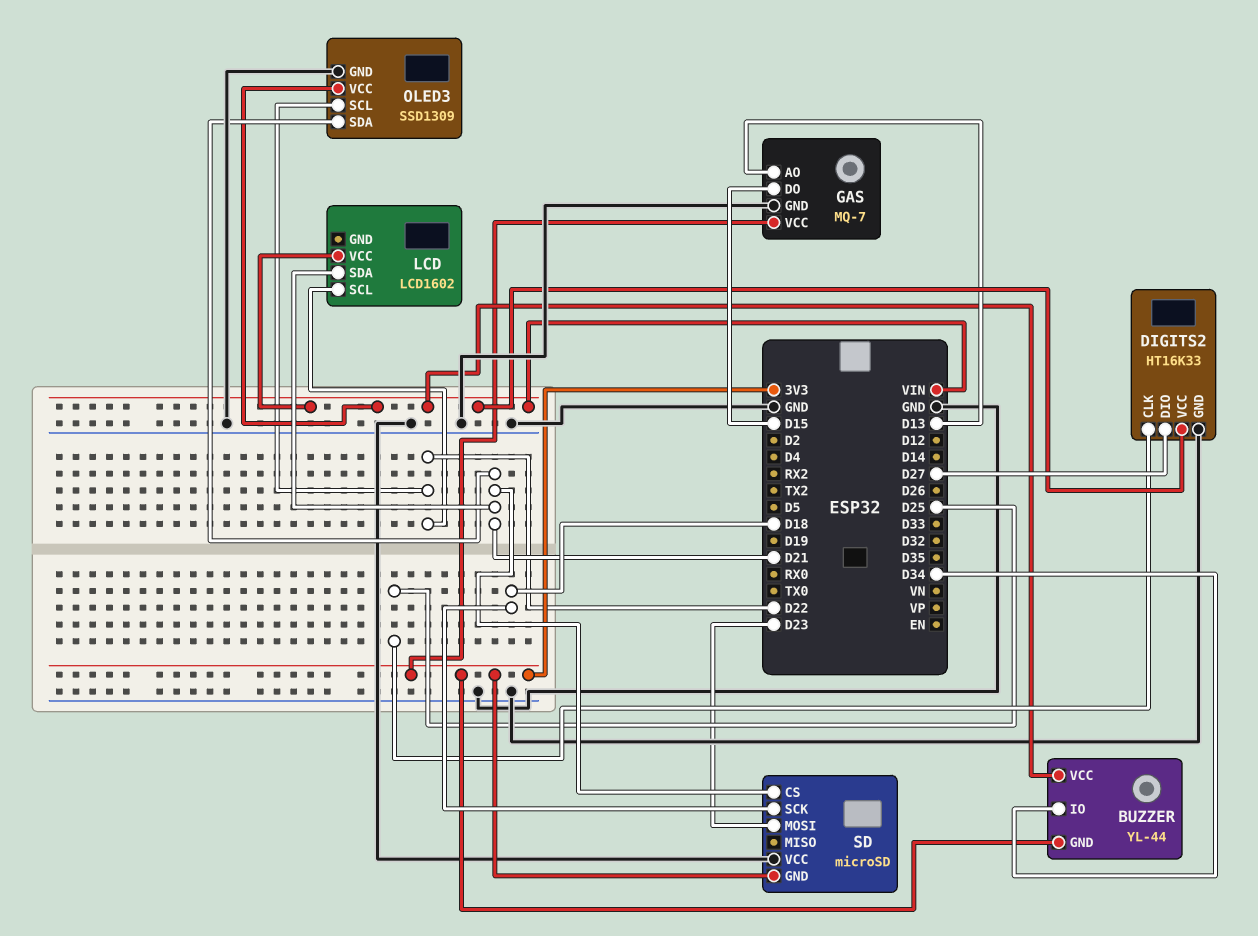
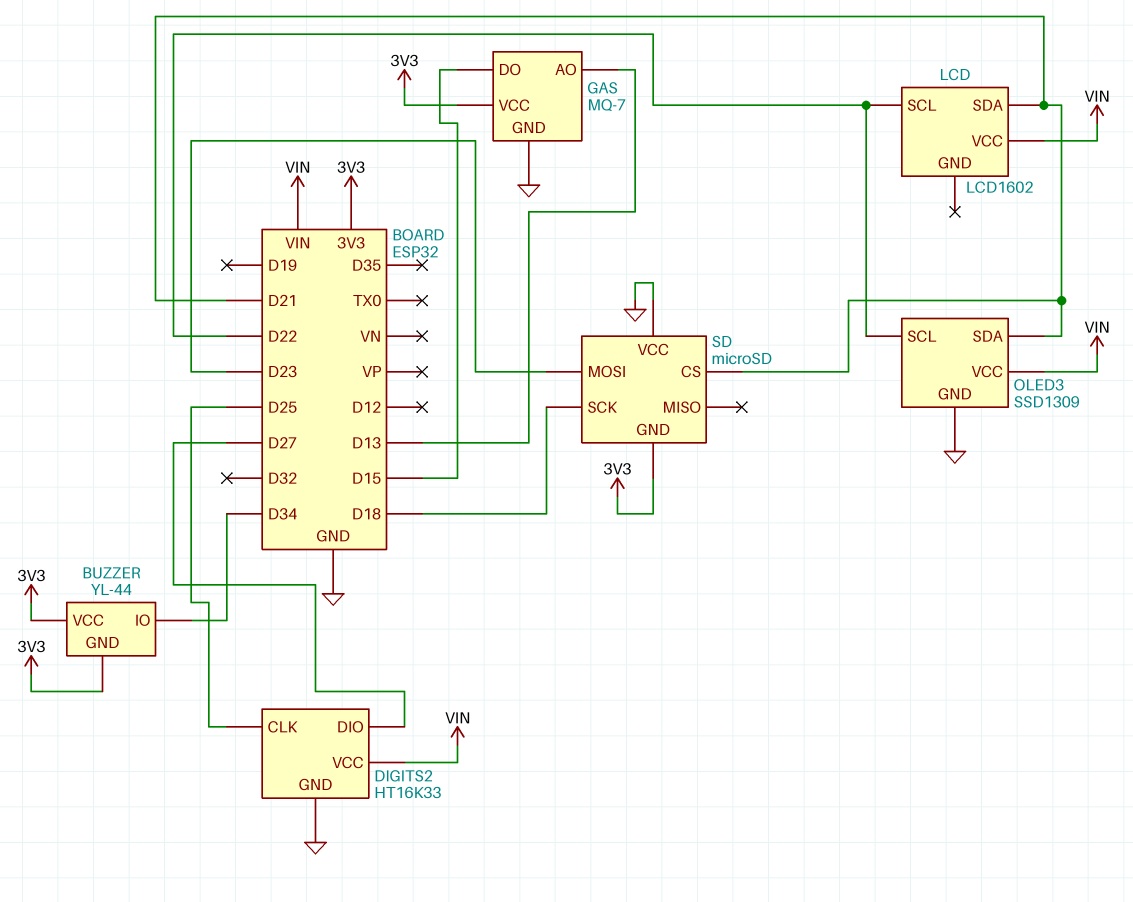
BUZZER pin VCC: VIN -> 3V3

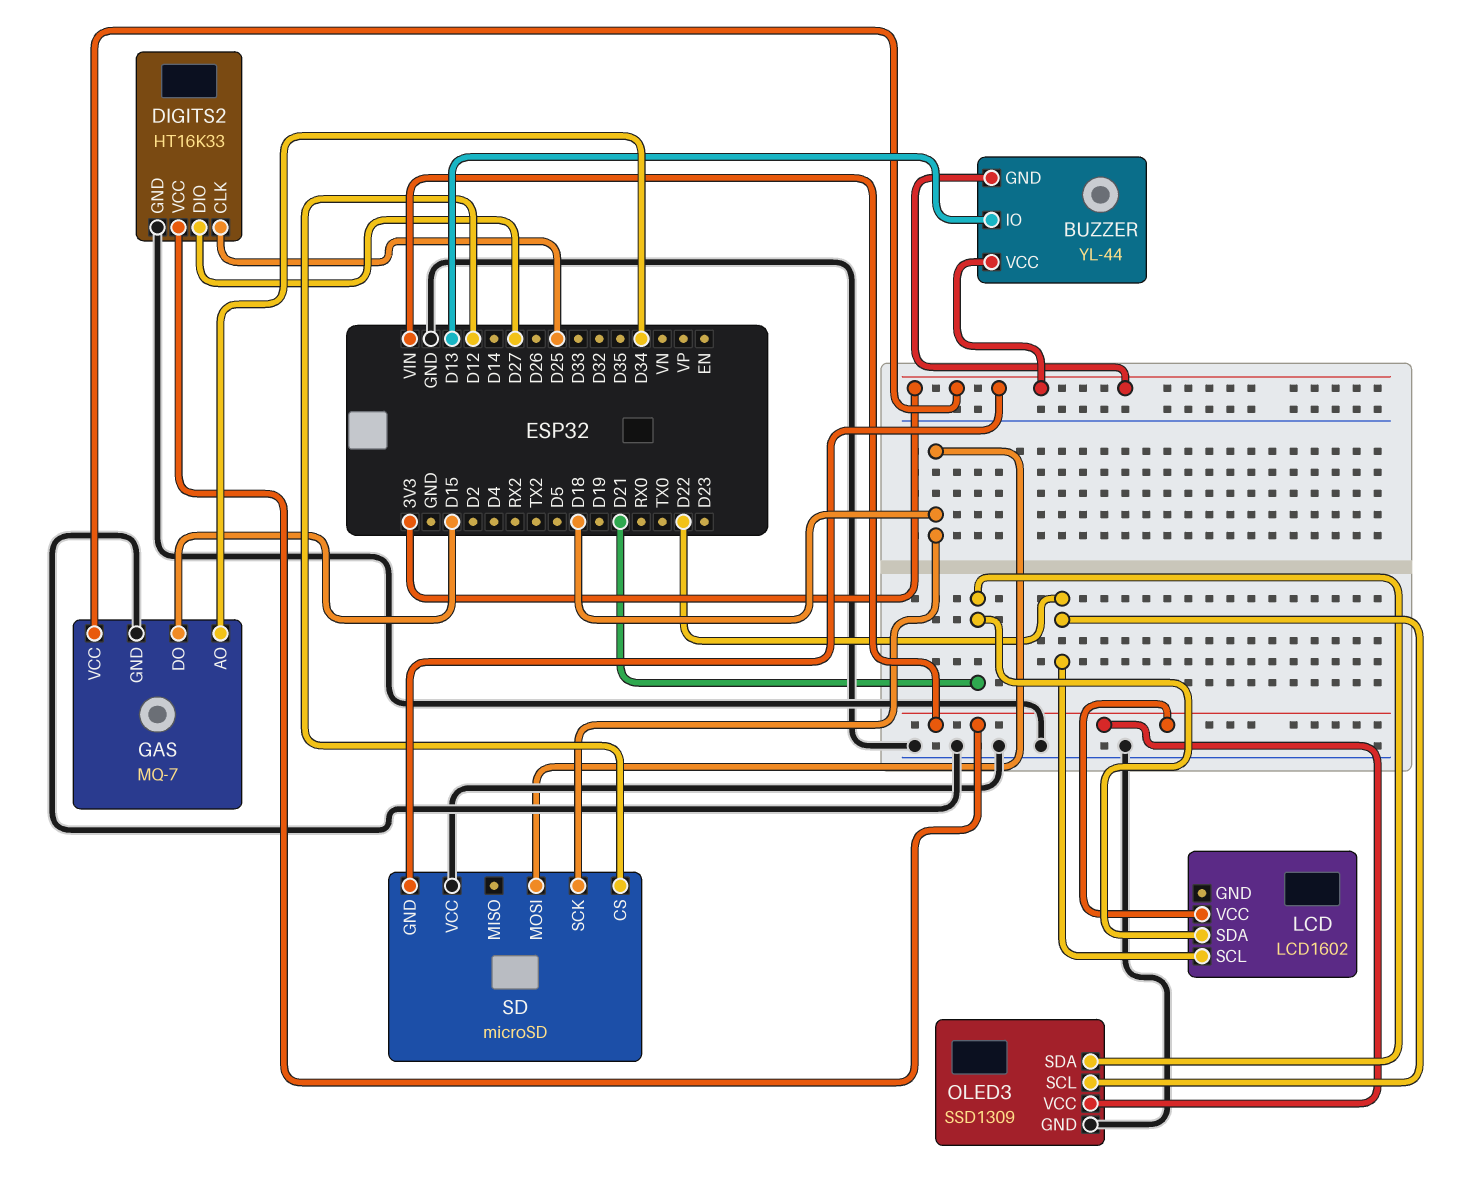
BUZZER pin IO: D34 -> D13
GAS pin AO: D13 -> D34
SD pin CS: D21 -> D12
SD pin MOSI: D23 -> D18

